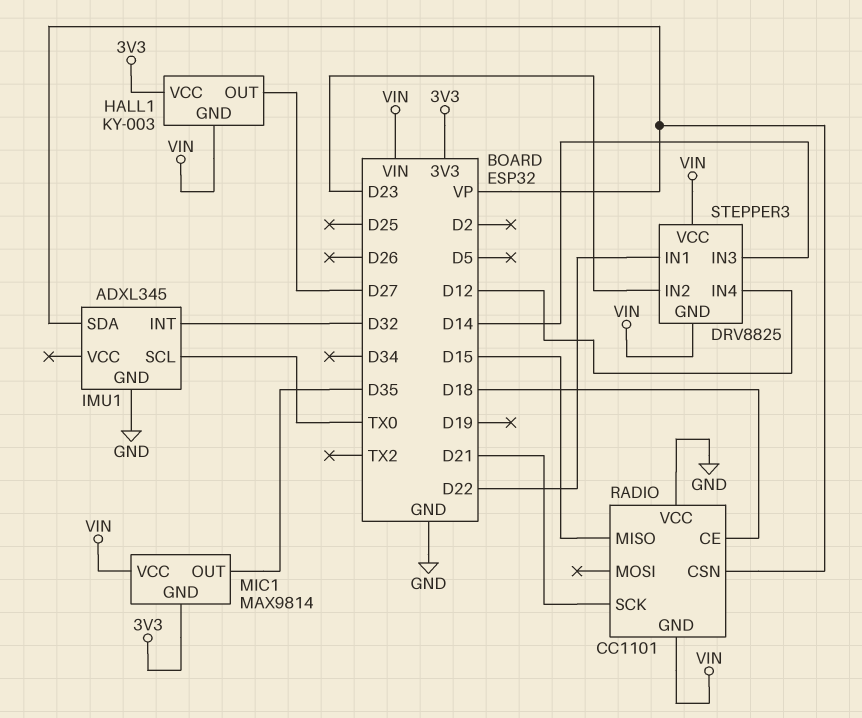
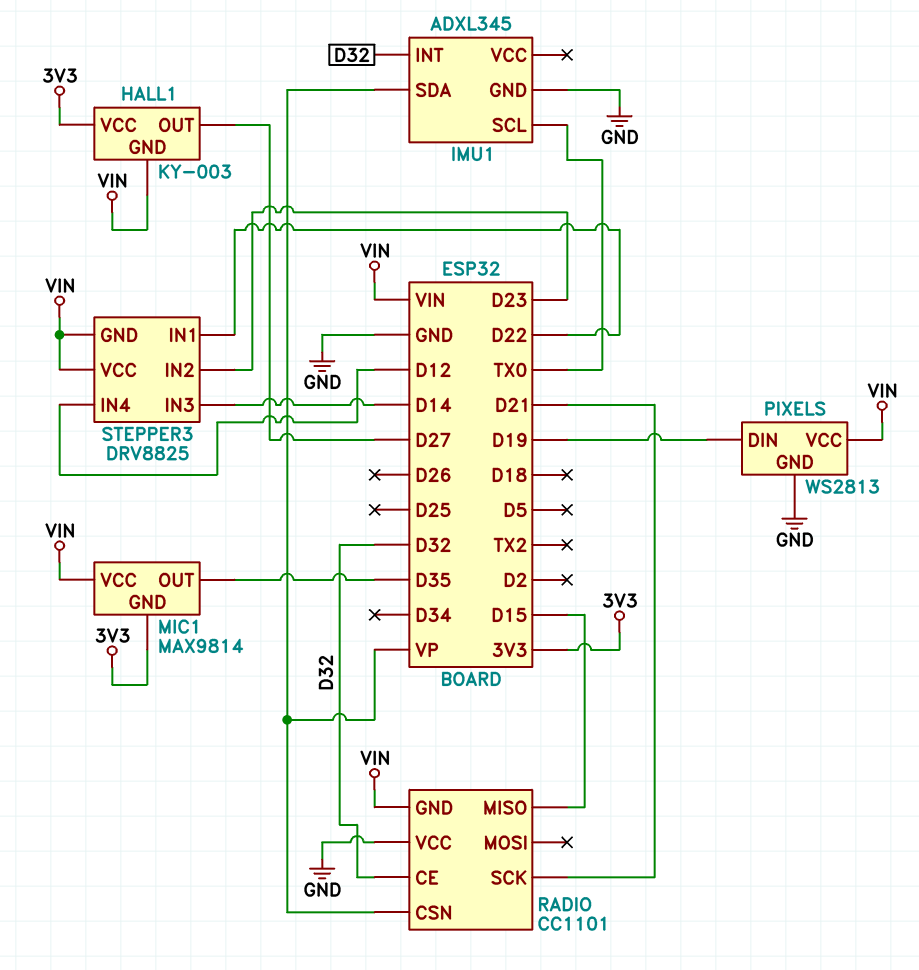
PIXELS: none -> WS2813
PIXELS pin DIN: none -> D19
PIXELS pin GND: none -> GND
PIXELS pin VCC: none -> VIN
RADIO pin CE: D18 -> D32

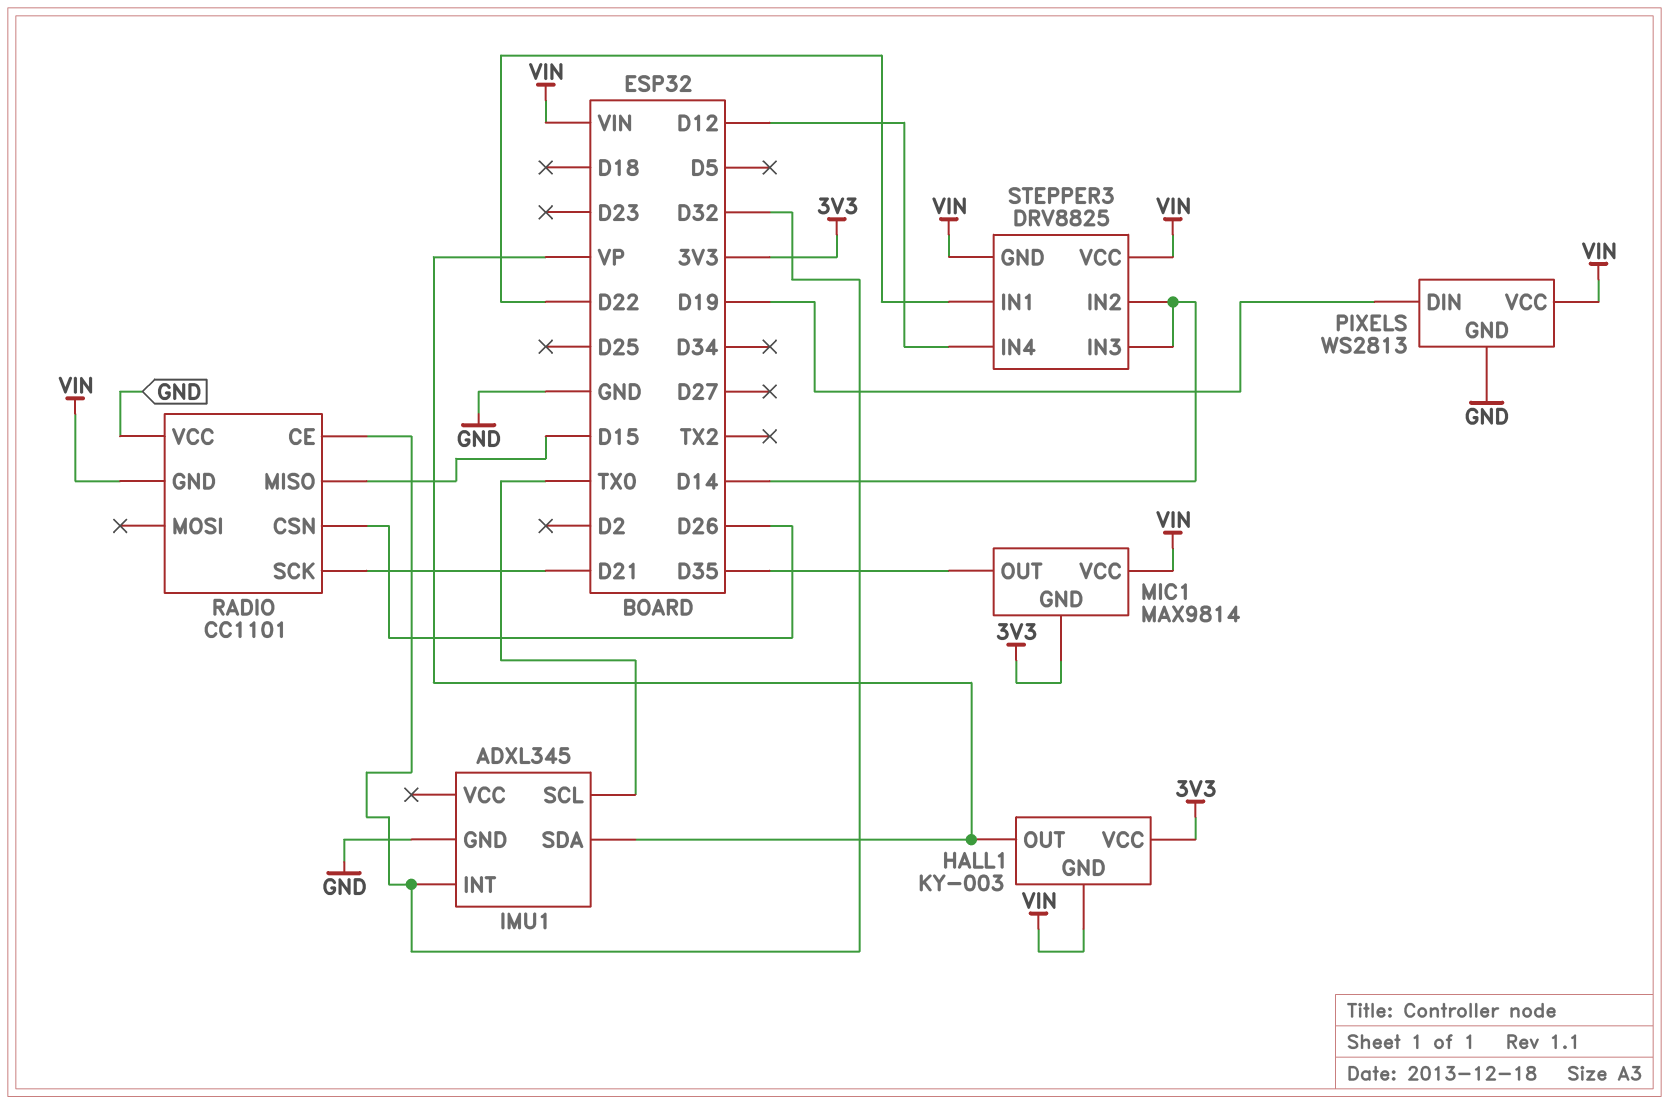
HALL1 pin OUT: D27 -> VP
RADIO pin CSN: VP -> D26
STEPPER3 pin IN2: D23 -> D14

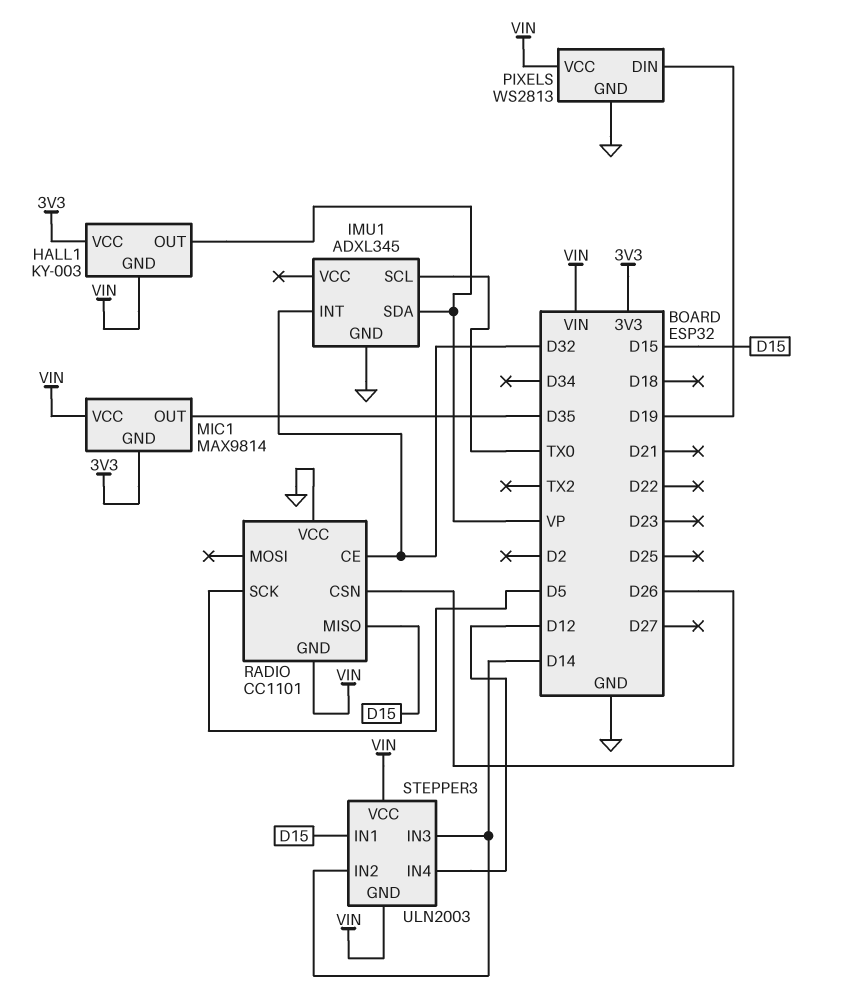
RADIO pin SCK: D21 -> D5
STEPPER3: DRV8825 -> ULN2003
STEPPER3 pin IN1: D22 -> D15

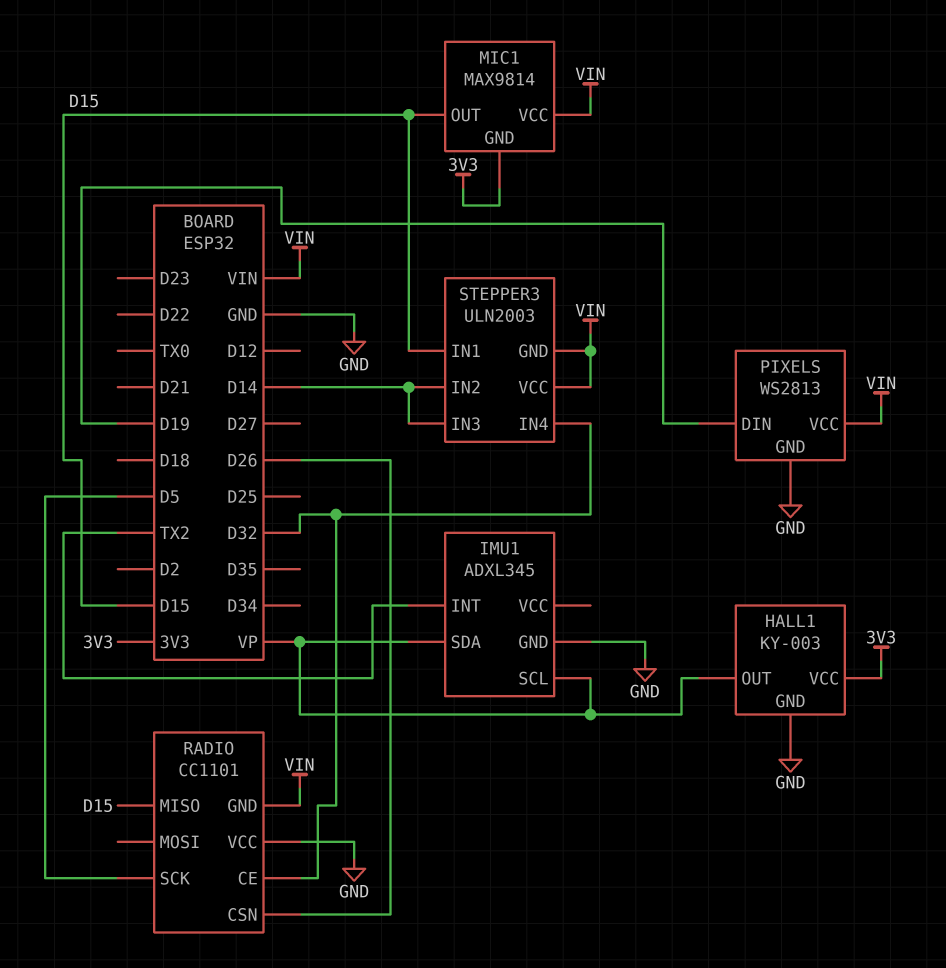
HALL1 pin GND: VIN -> GND
IMU1 pin INT: D32 -> TX2
IMU1 pin SCL: TX0 -> VP
MIC1 pin OUT: D35 -> D15
STEPPER3 pin IN4: D12 -> D32

